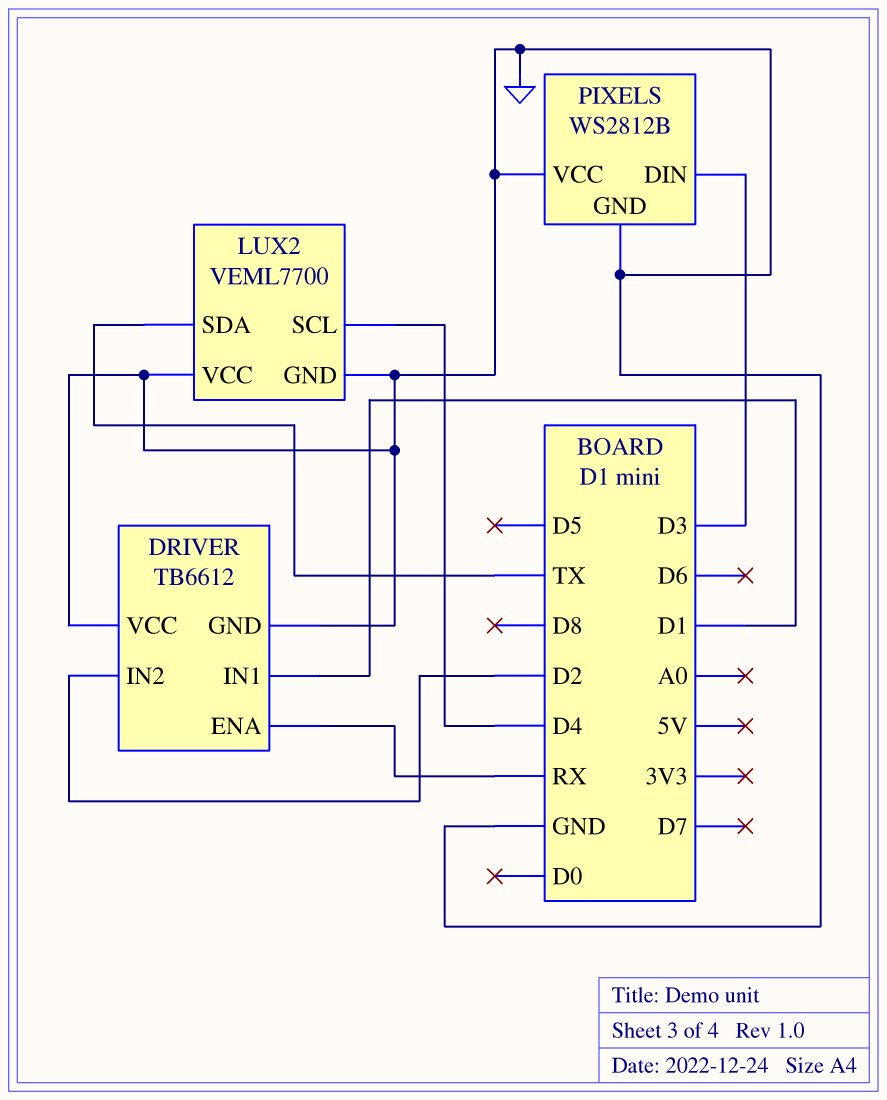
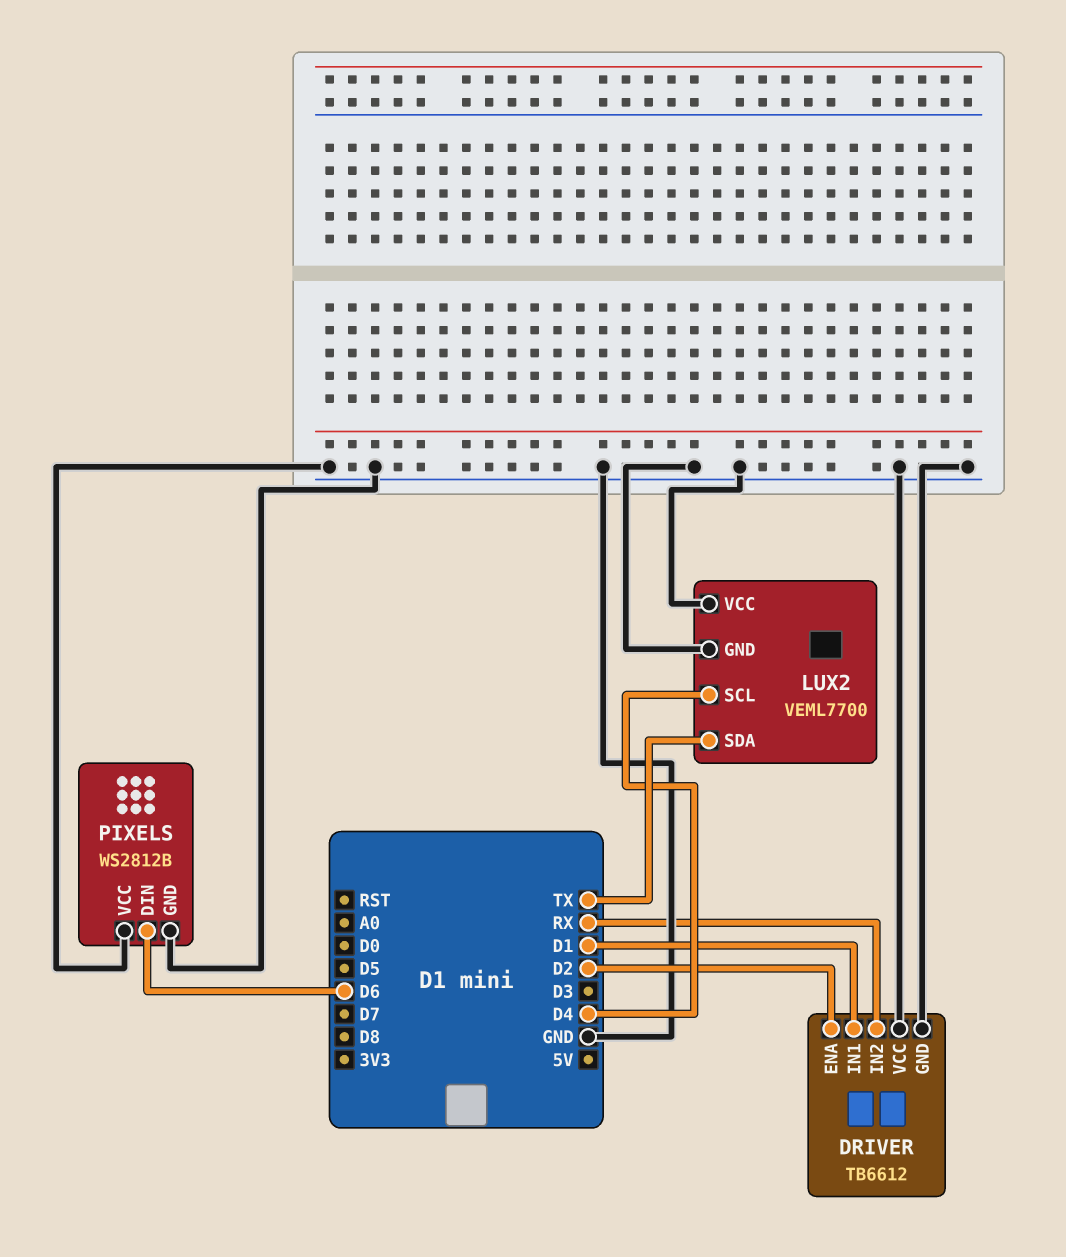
DRIVER pin ENA: RX -> D2
DRIVER pin IN2: D2 -> RX
PIXELS pin DIN: D3 -> D6

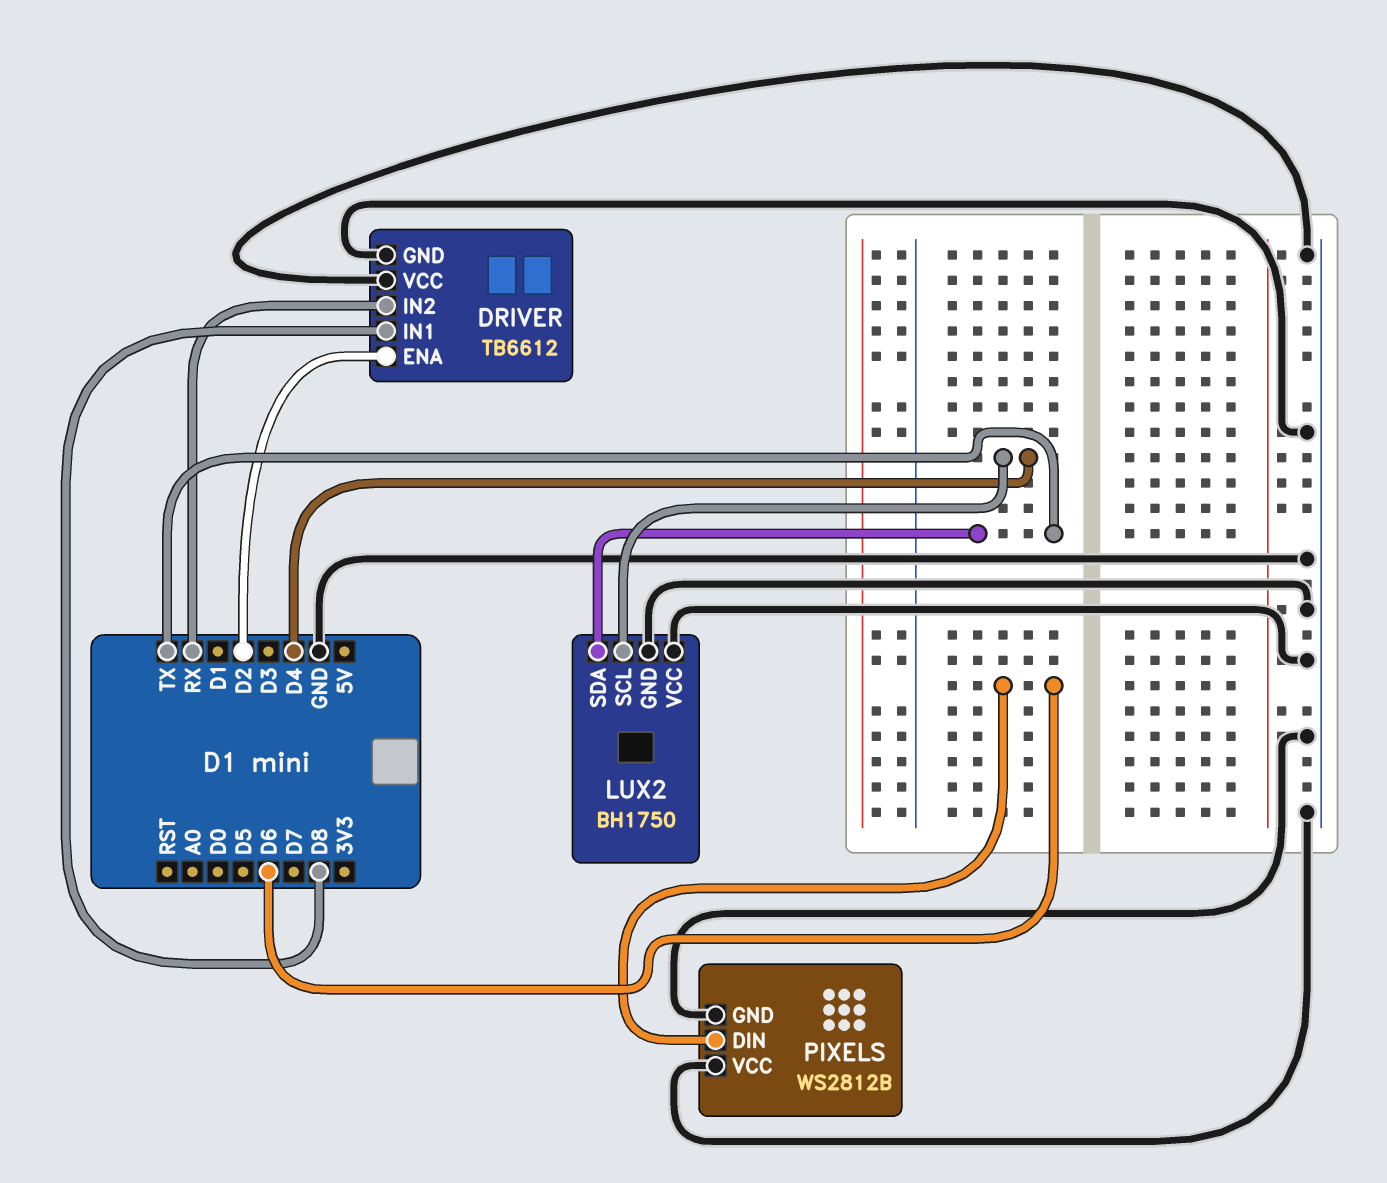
DRIVER pin IN1: D1 -> D8
LUX2: VEML7700 -> BH1750

